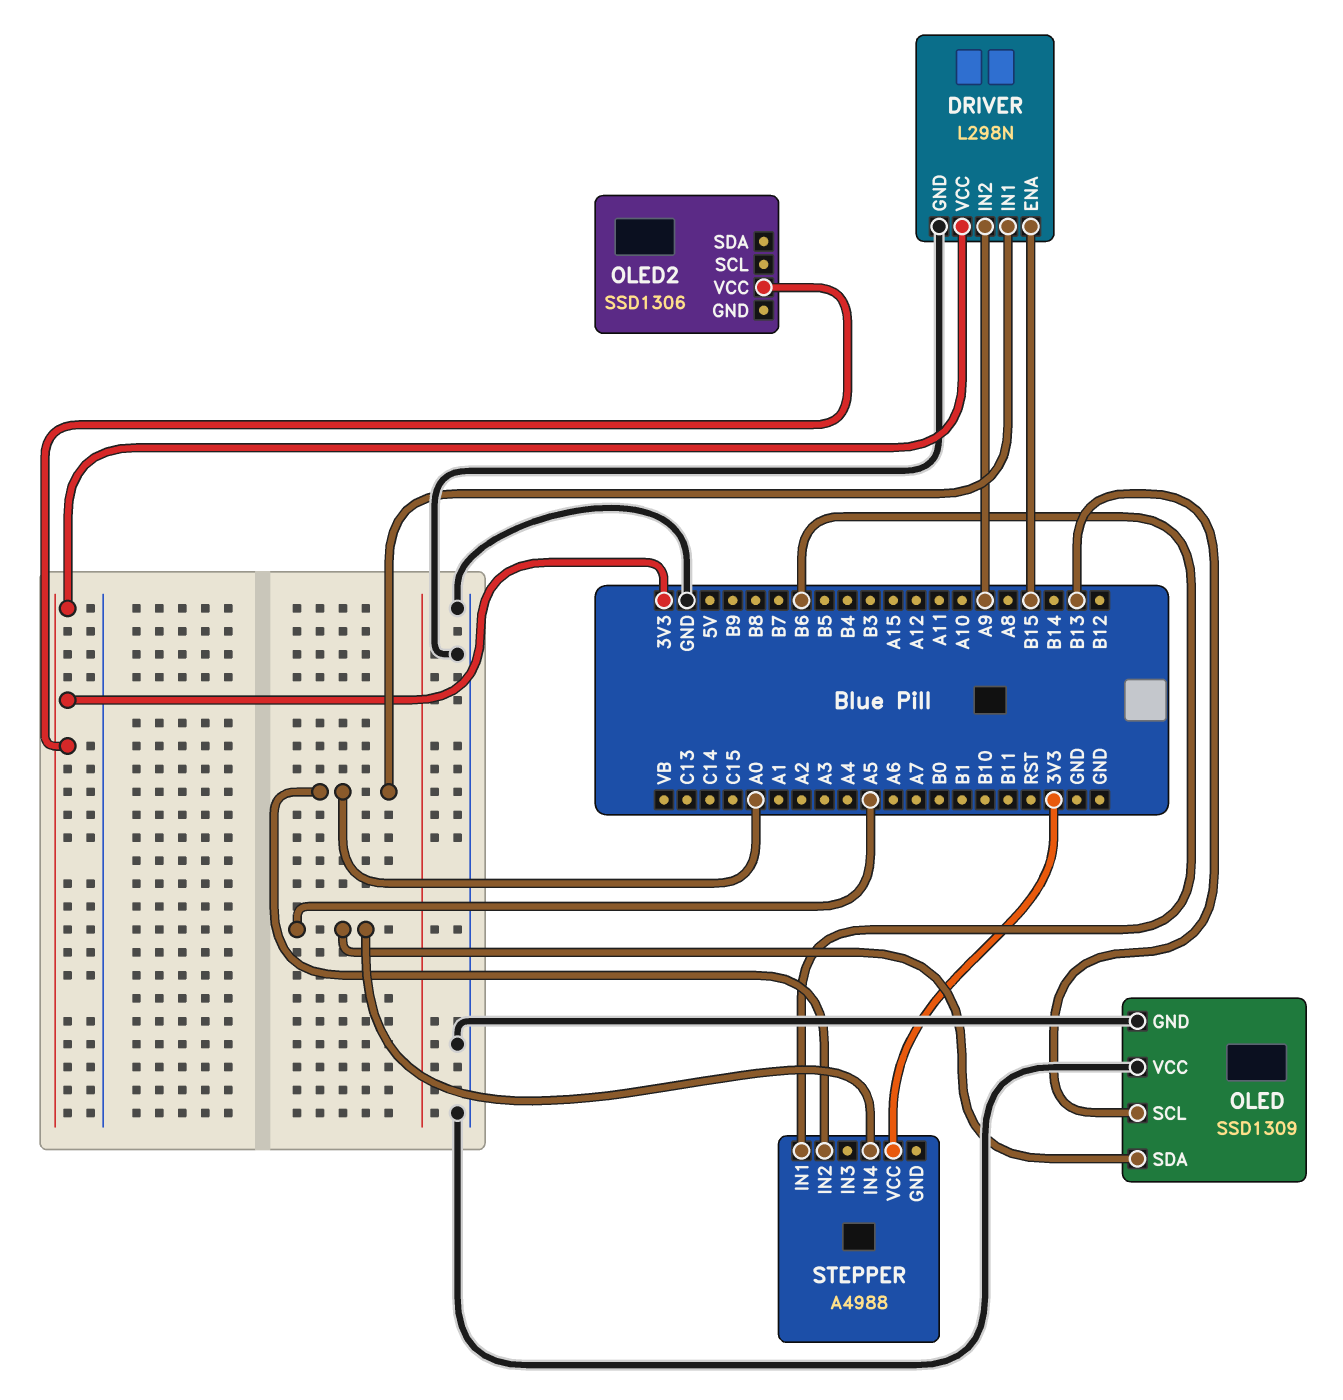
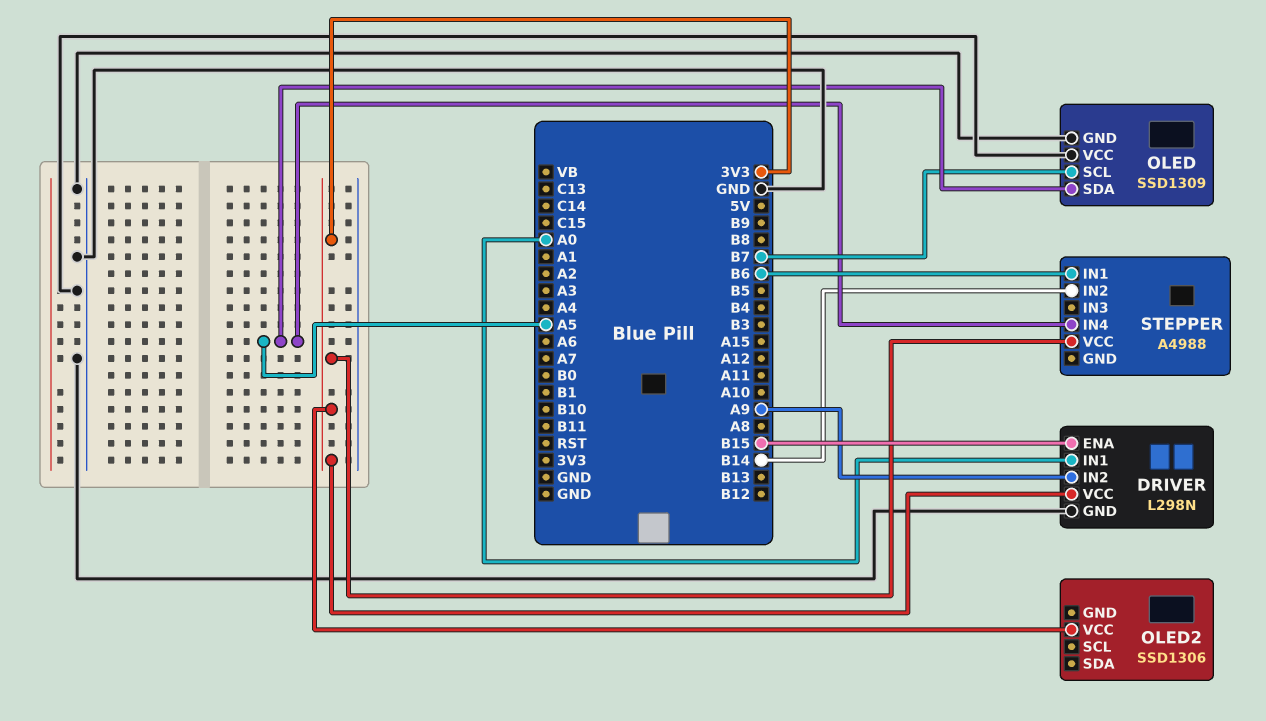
OLED pin SCL: B13 -> B7
STEPPER pin IN2: A0 -> B14

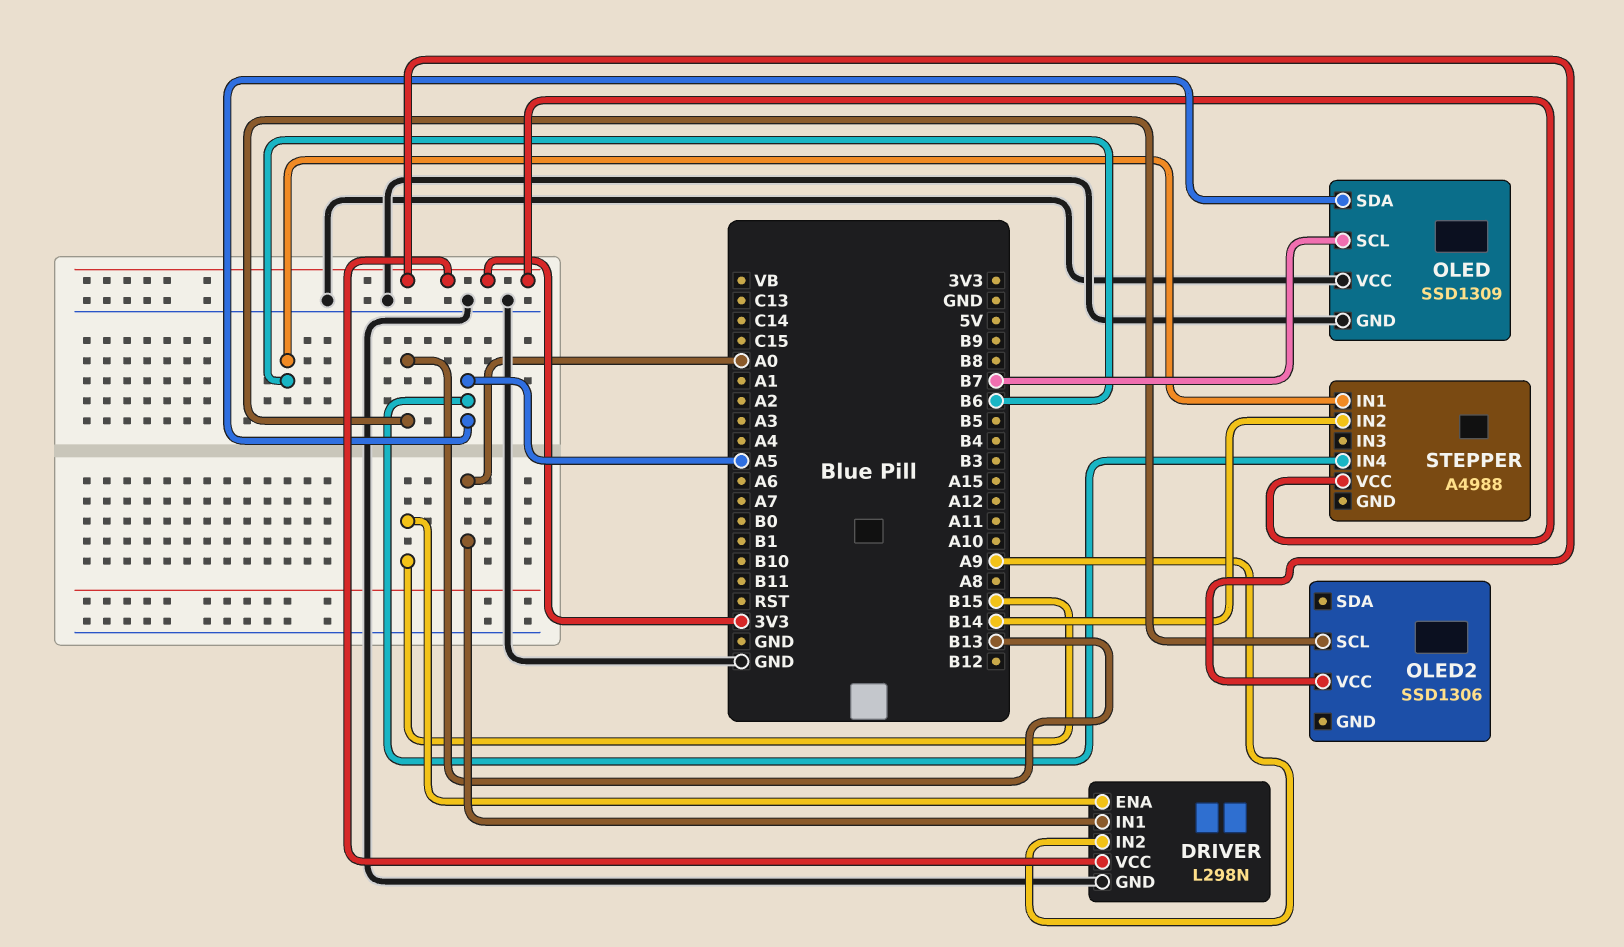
OLED2 pin SCL: none -> B13

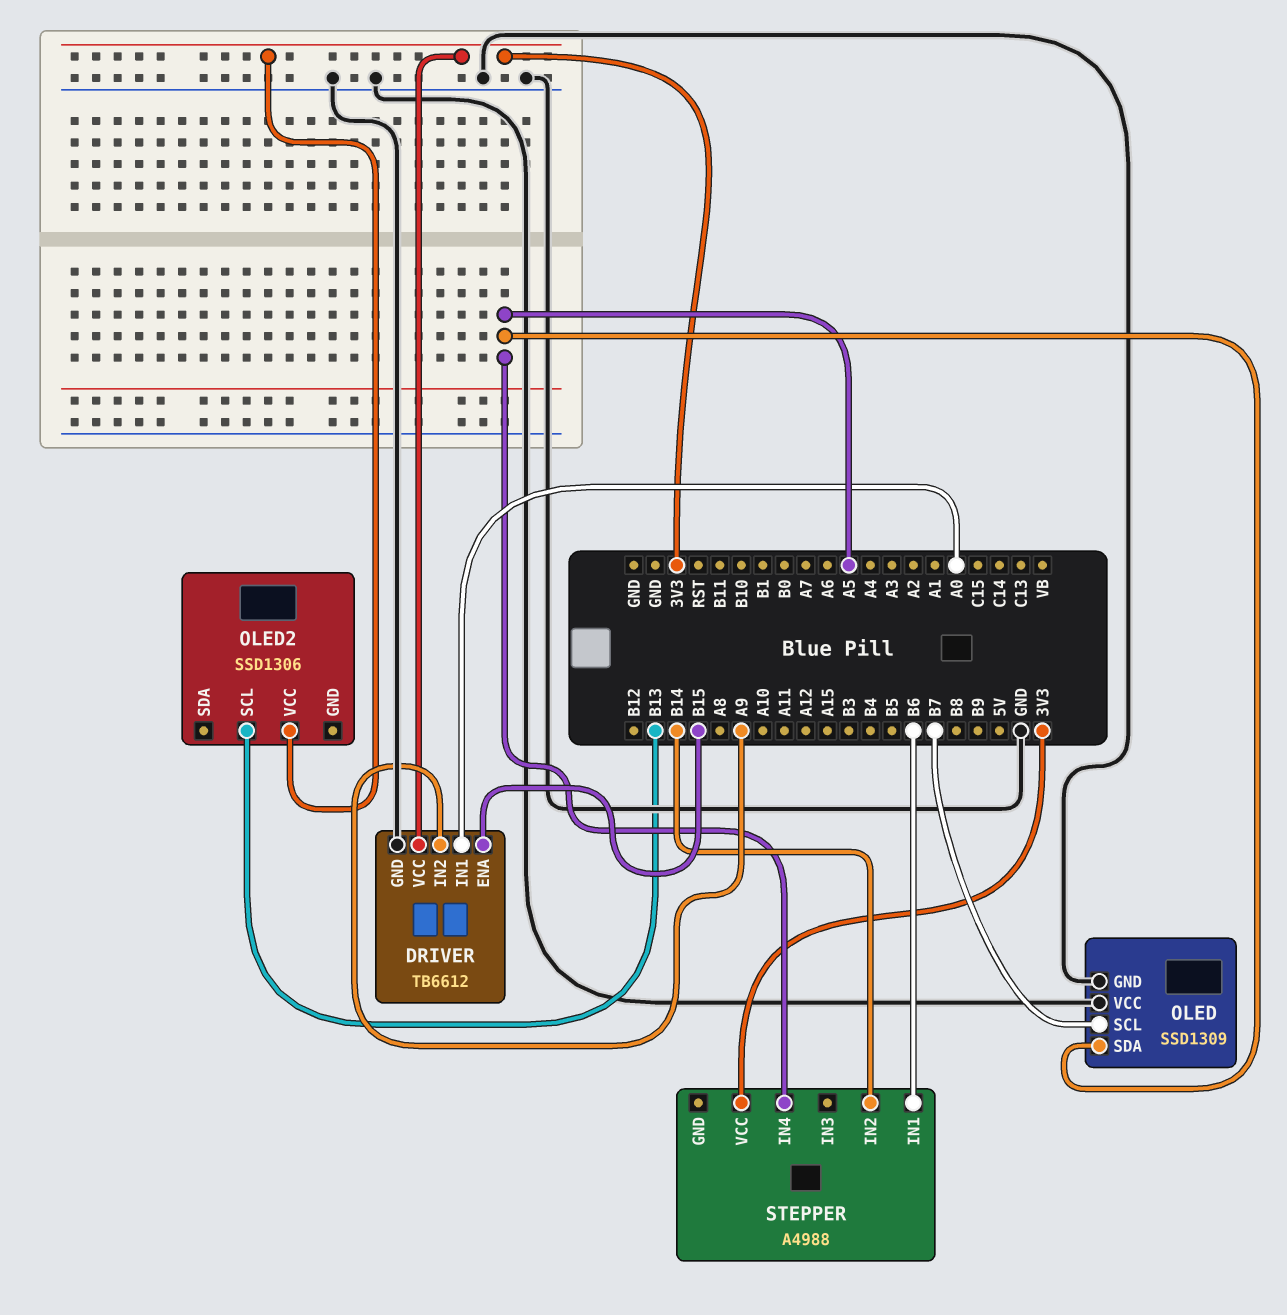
DRIVER: L298N -> TB6612

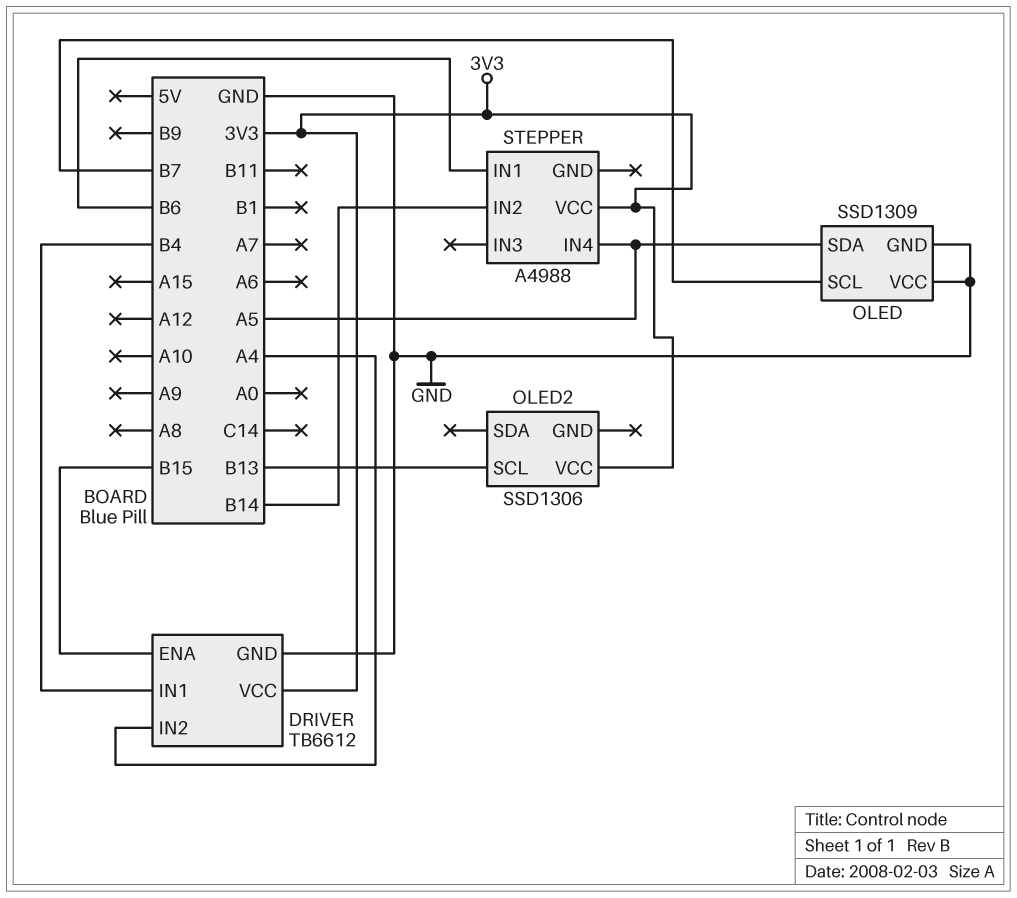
DRIVER pin IN1: A0 -> B4
DRIVER pin IN2: A9 -> A4

